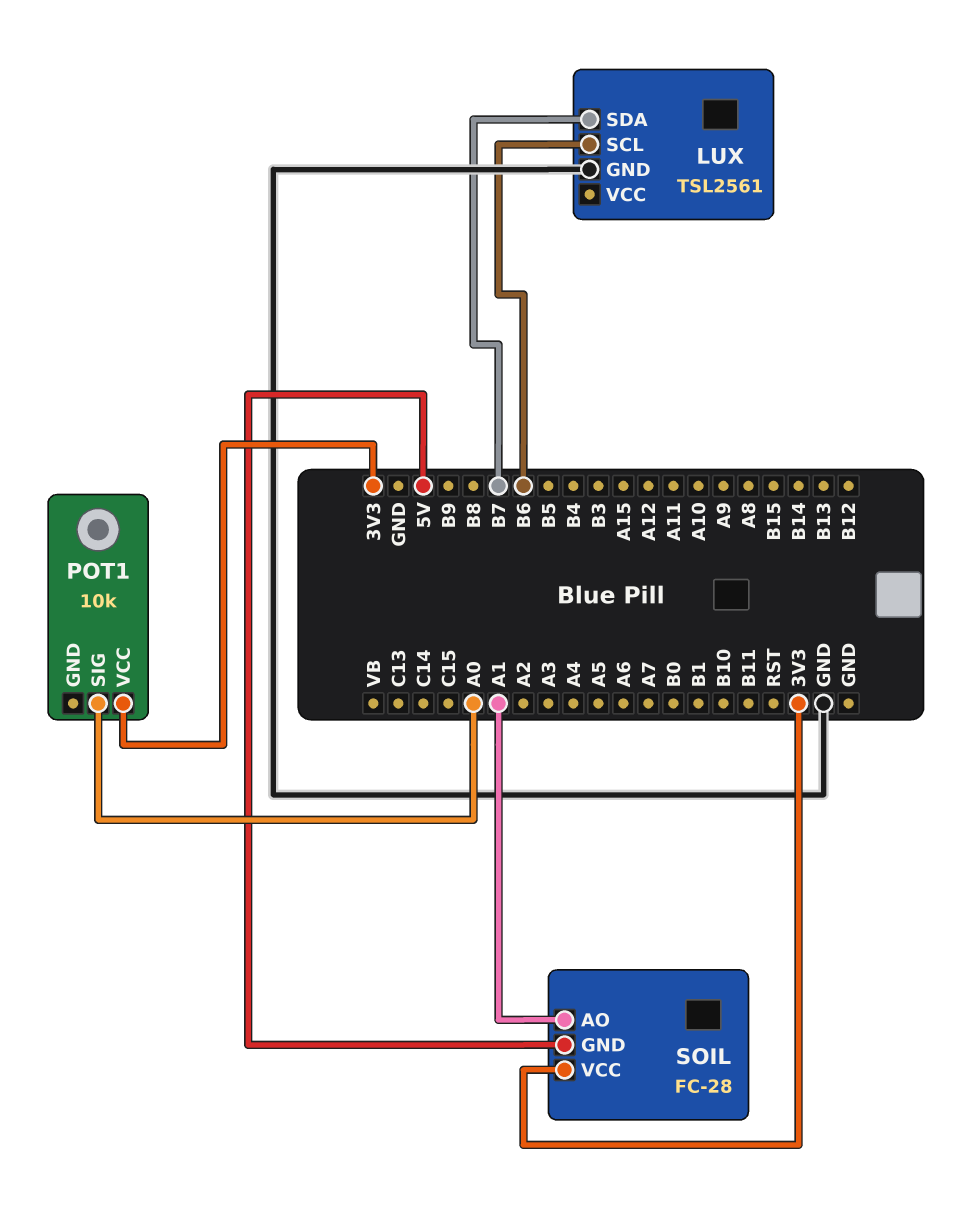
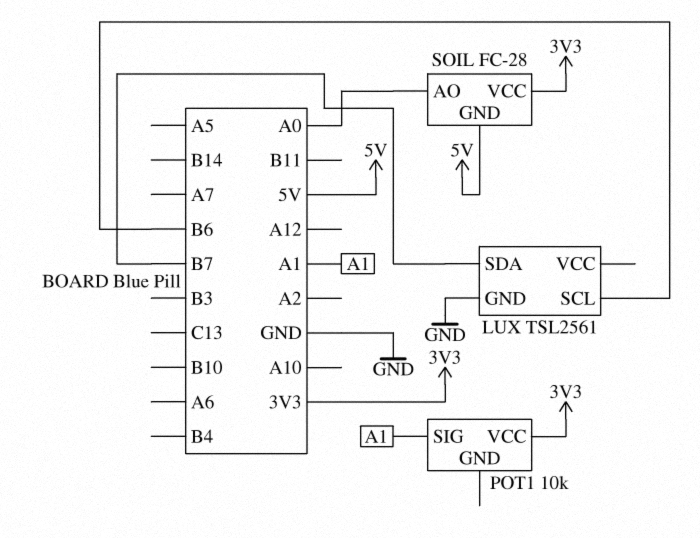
POT1 pin SIG: A0 -> A1
SOIL pin AO: A1 -> A0

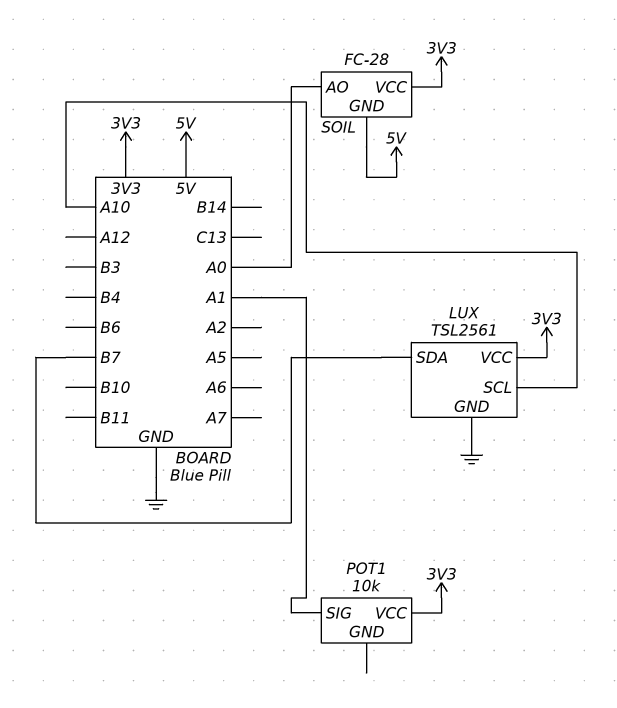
LUX pin SCL: B6 -> A10
LUX pin VCC: none -> 3V3

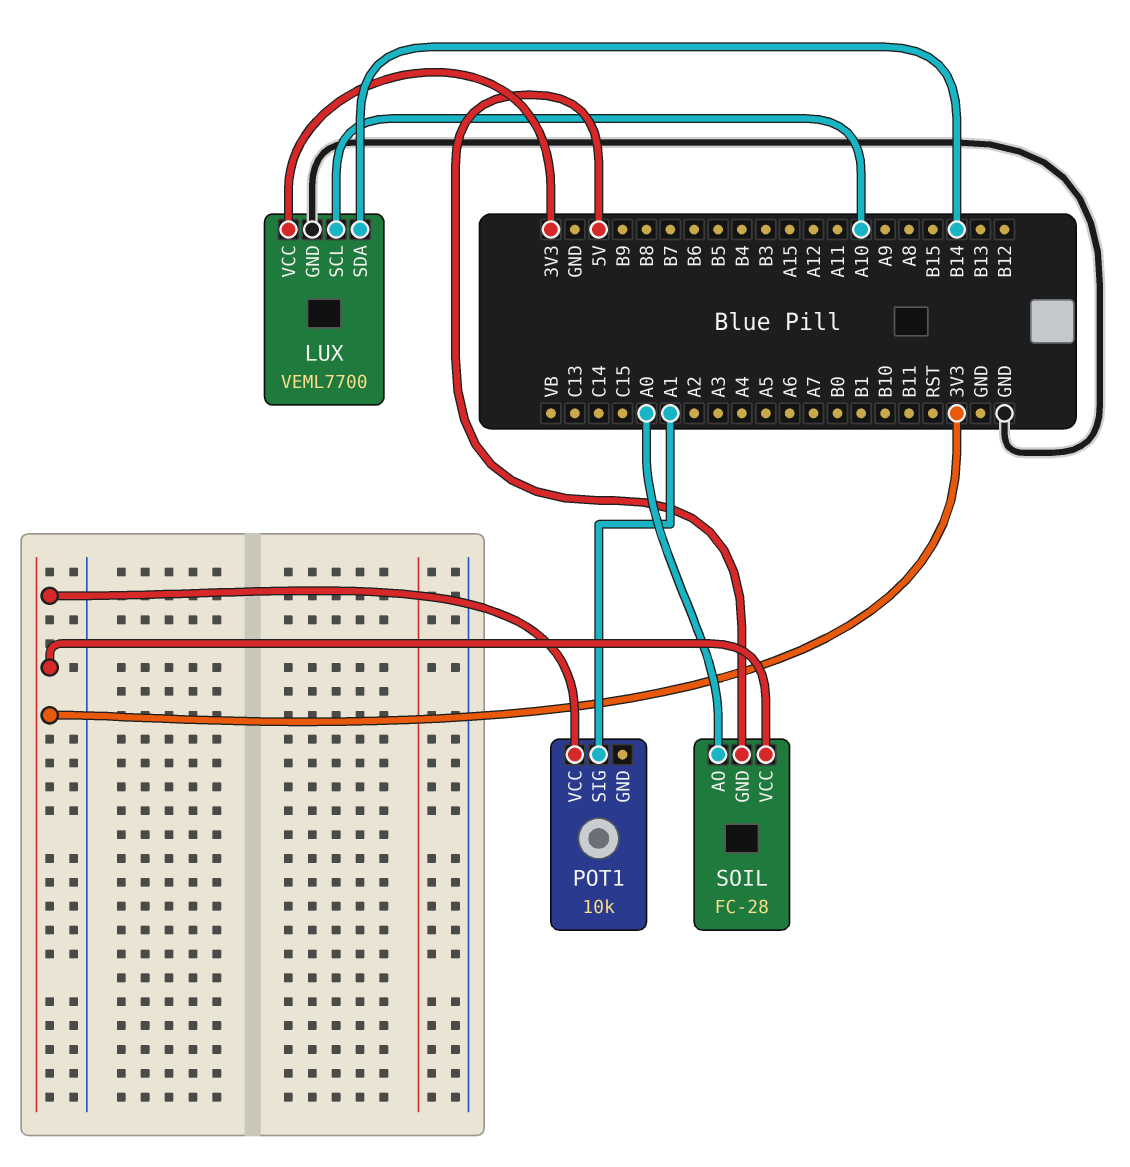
LUX: TSL2561 -> VEML7700
LUX pin SDA: B7 -> B14

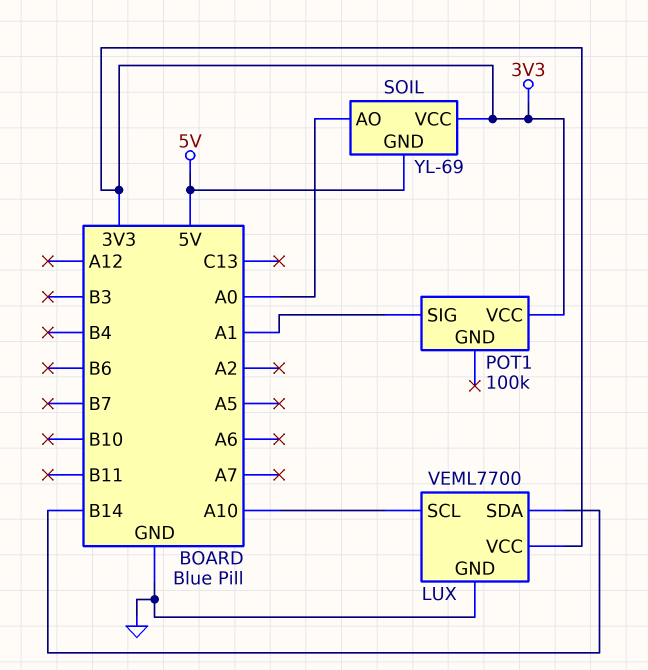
POT1: 10k -> 100k
SOIL: FC-28 -> YL-69

